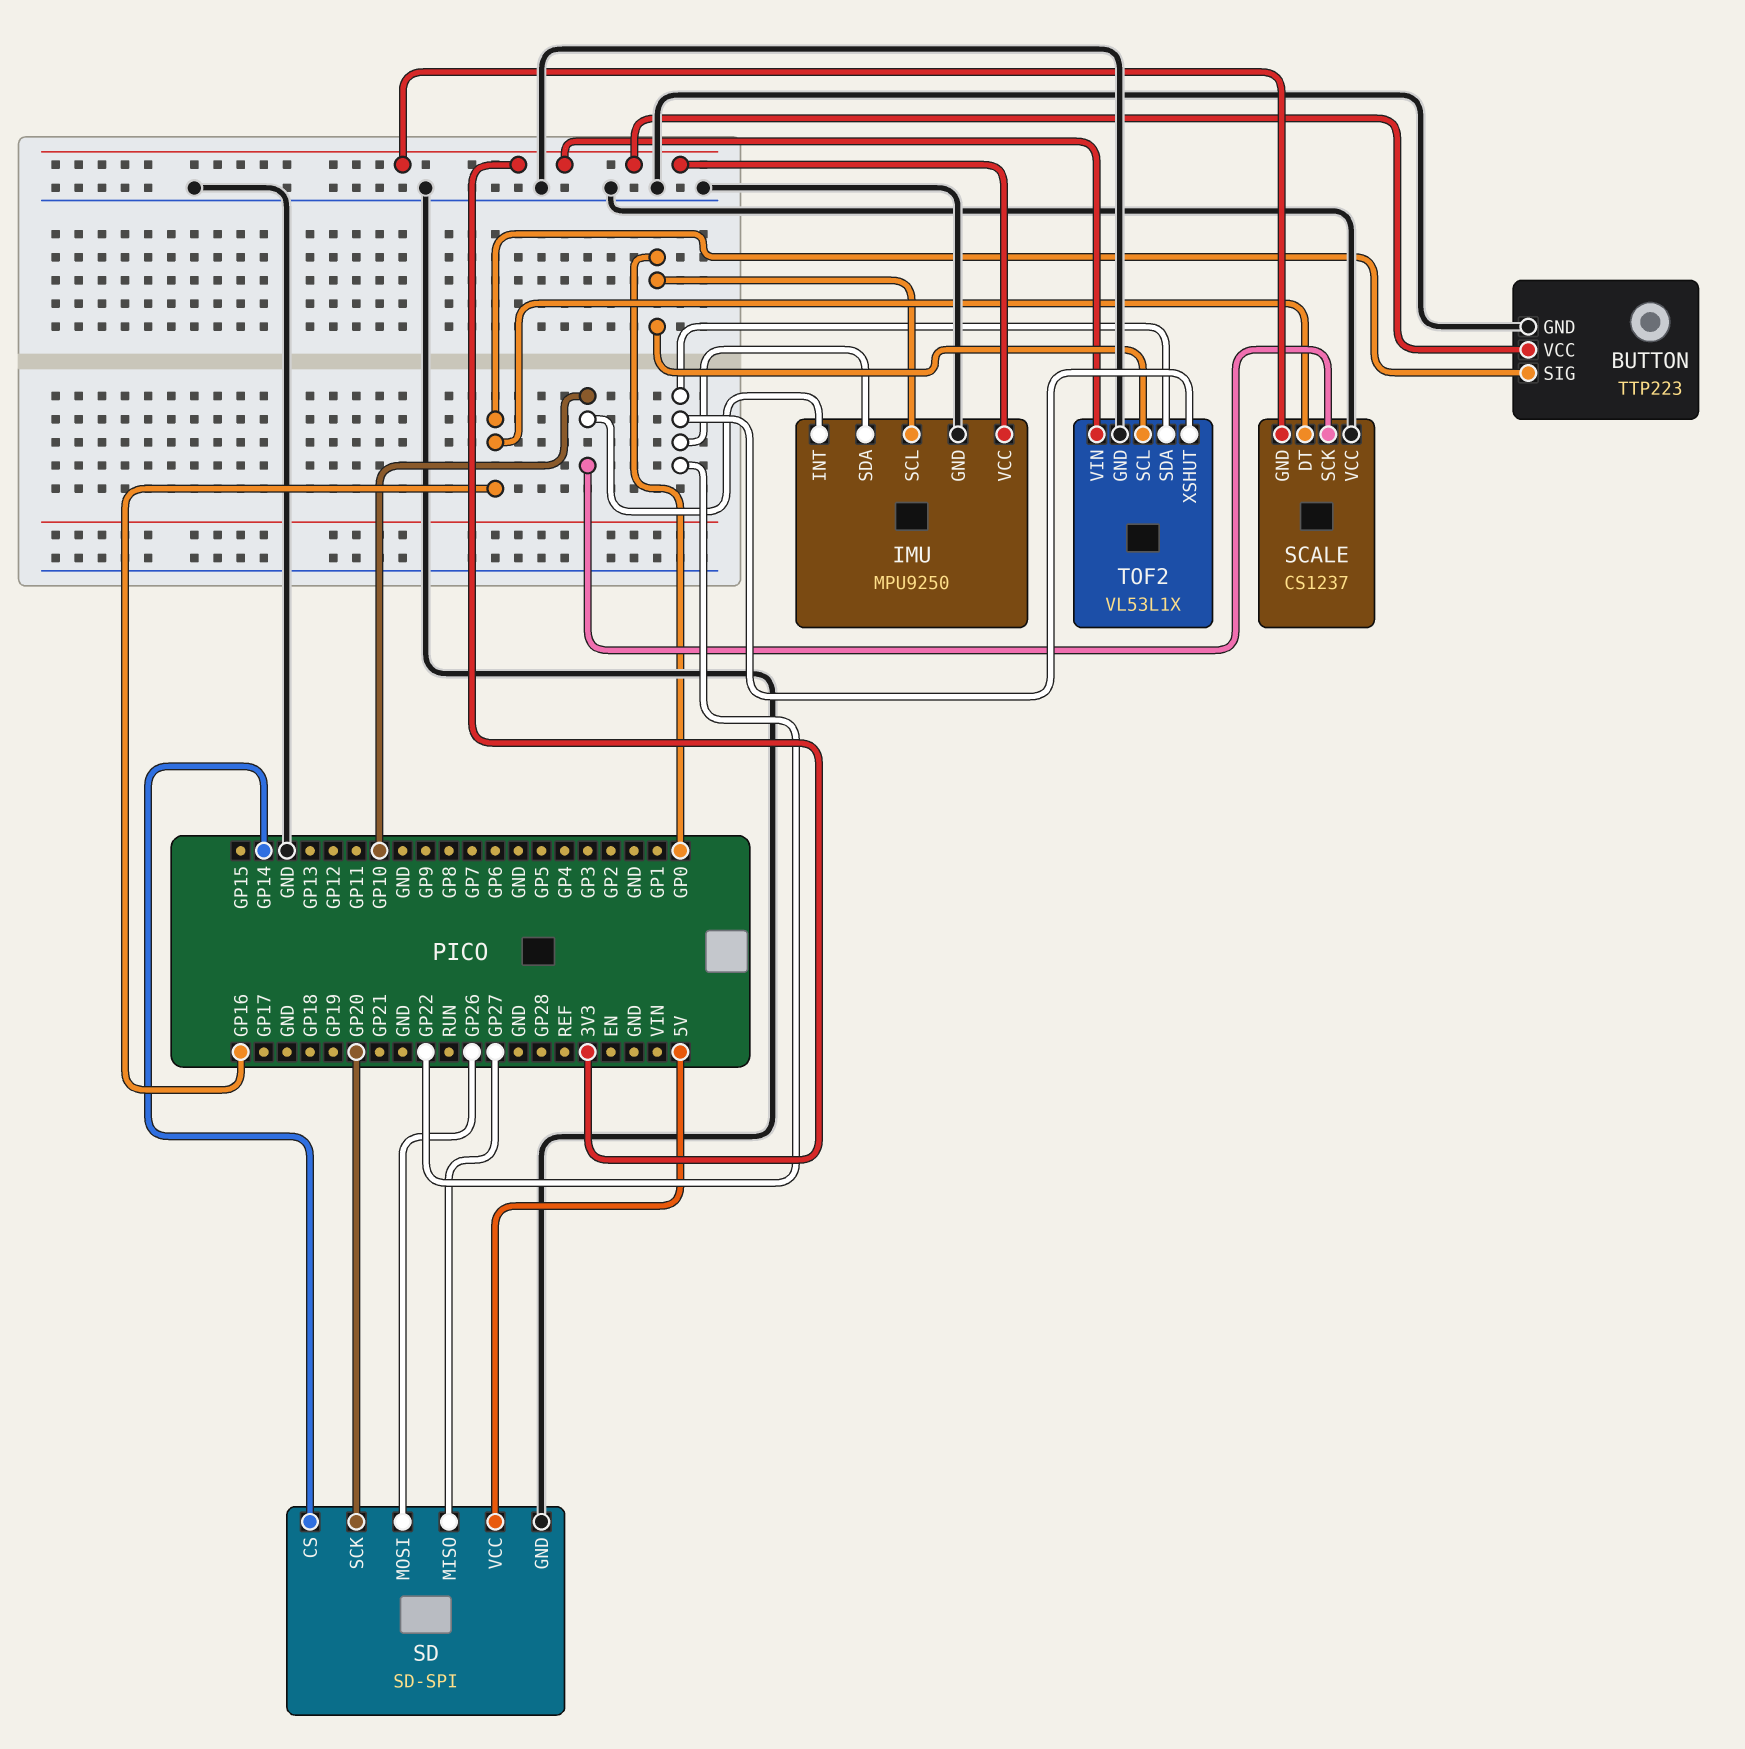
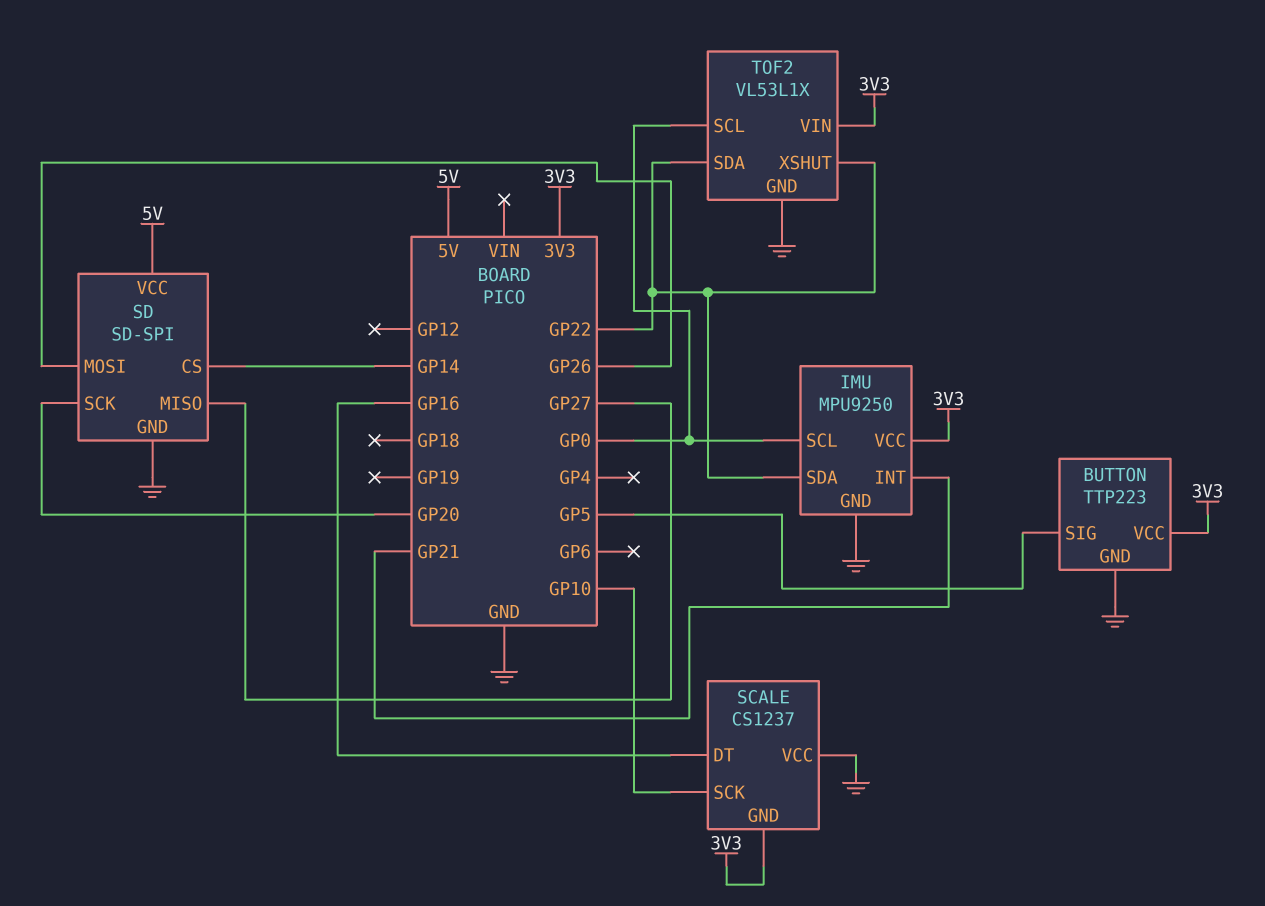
BUTTON pin SIG: GP16 -> GP5
IMU pin INT: GP10 -> GP21

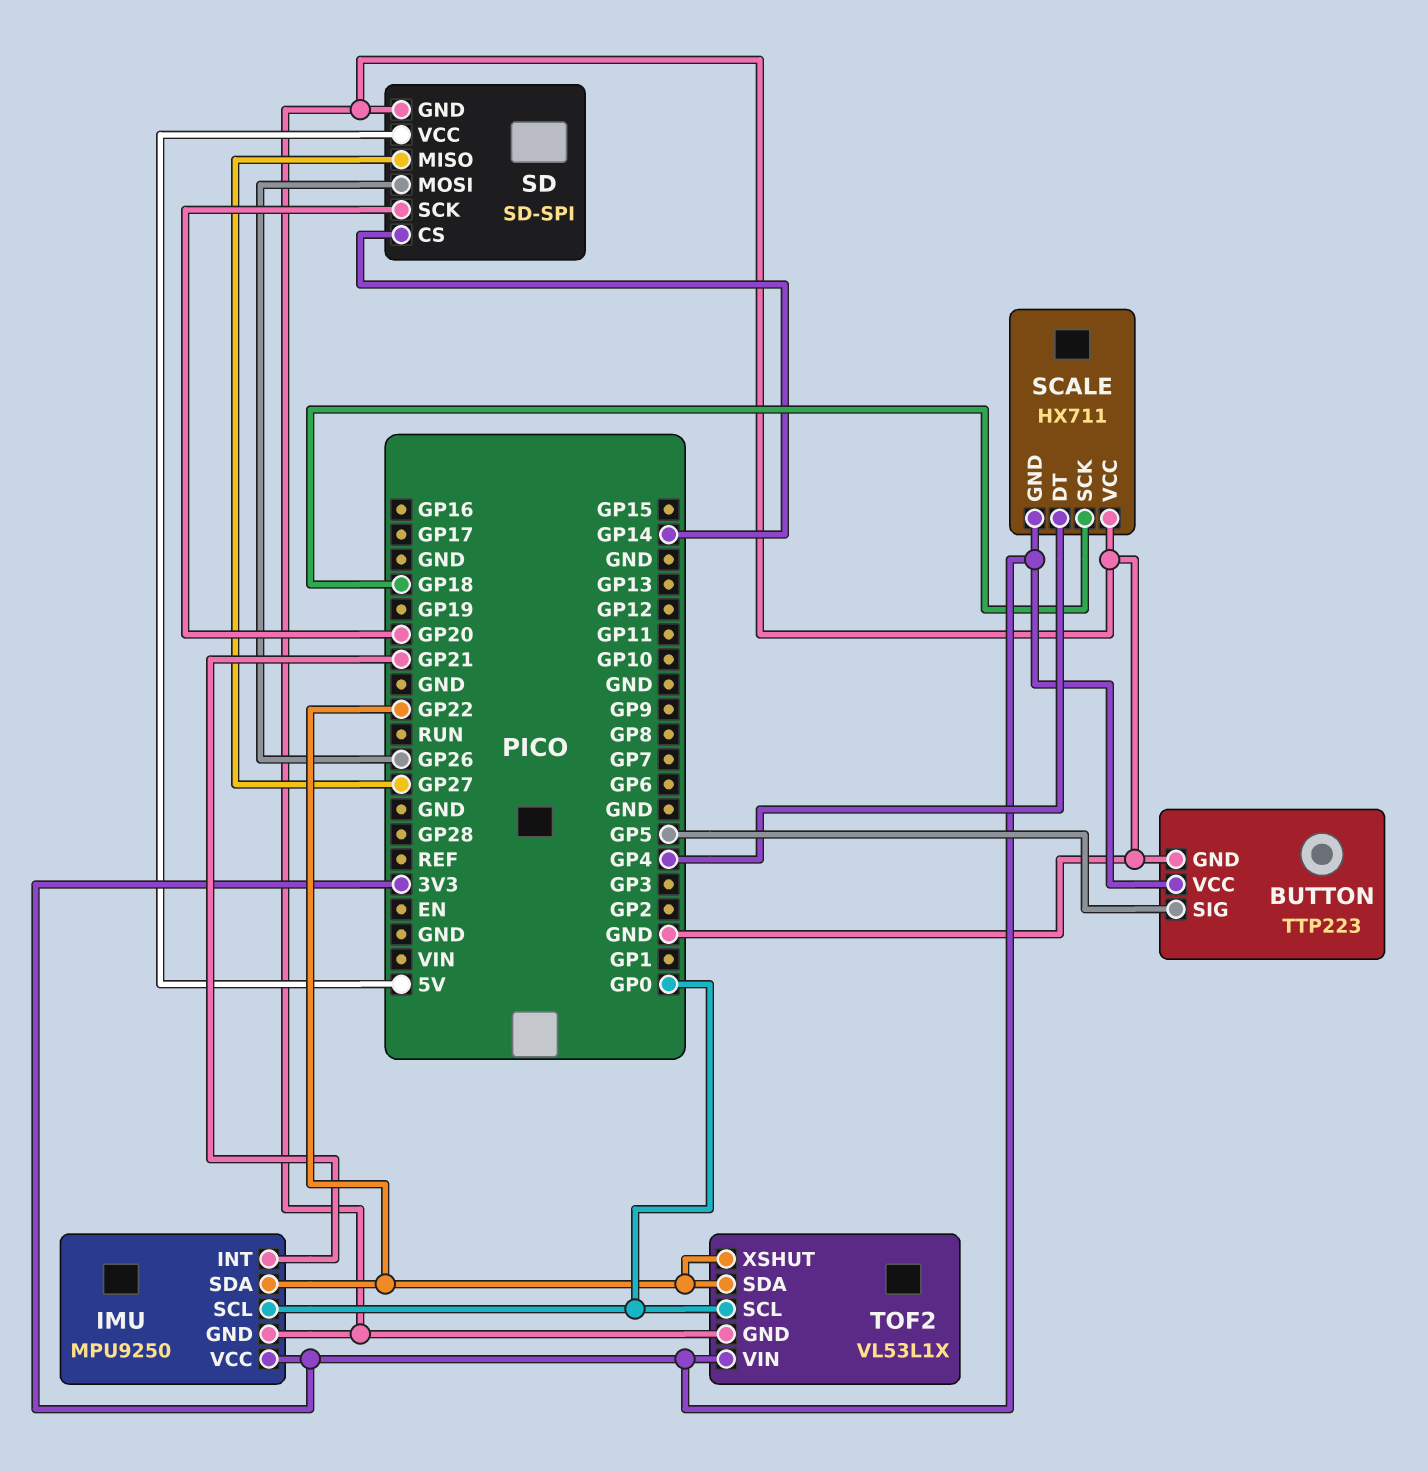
SCALE: CS1237 -> HX711
SCALE pin DT: GP16 -> GP4
SCALE pin SCK: GP10 -> GP18

